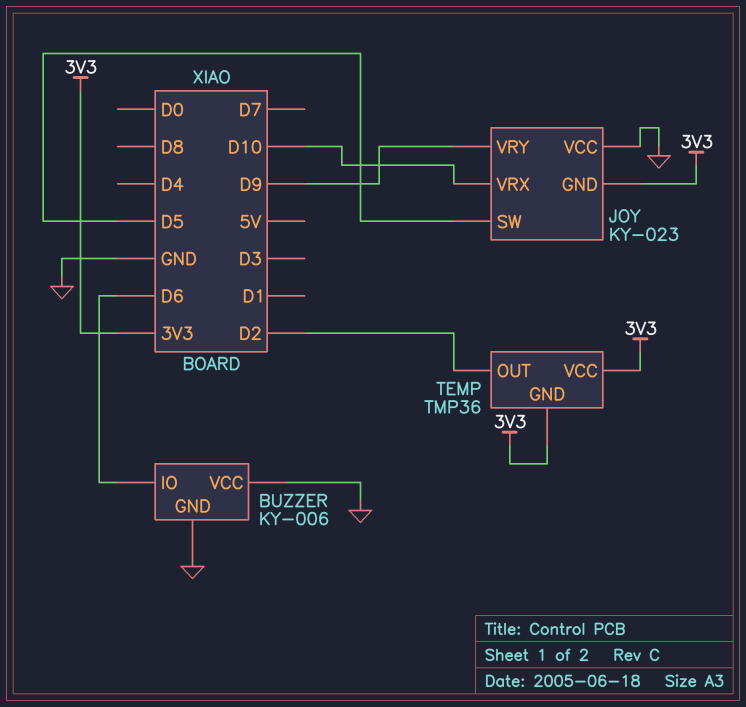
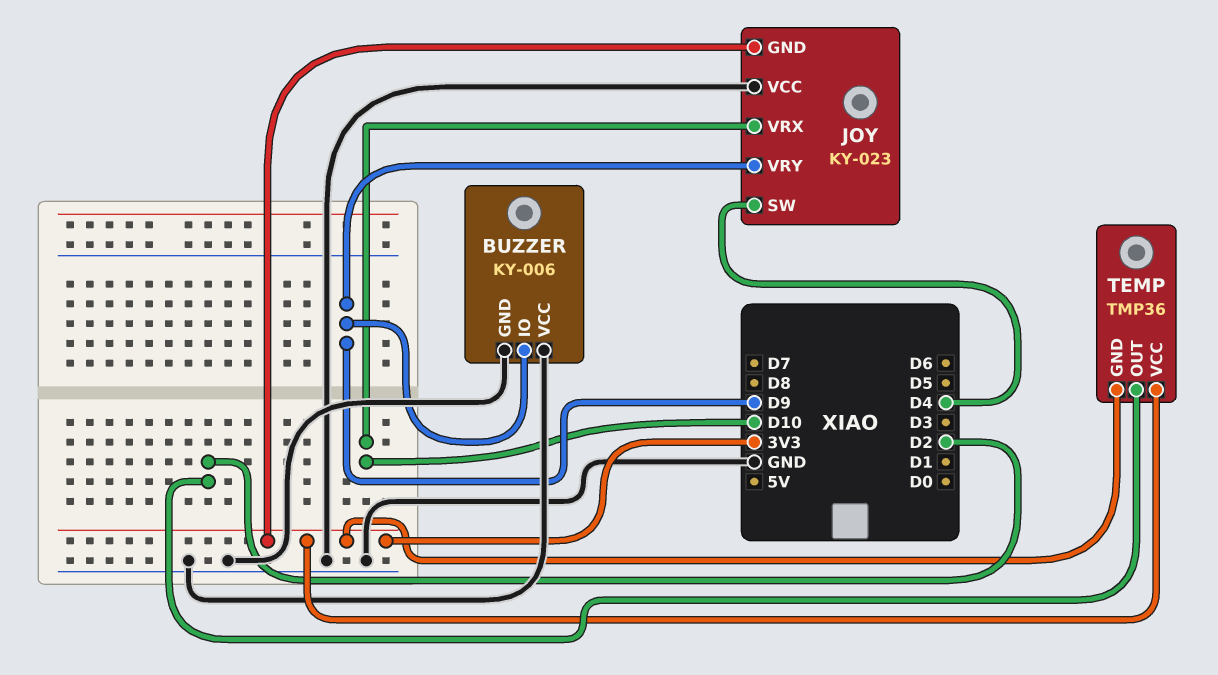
BUZZER pin IO: D6 -> D9
JOY pin SW: D5 -> D4

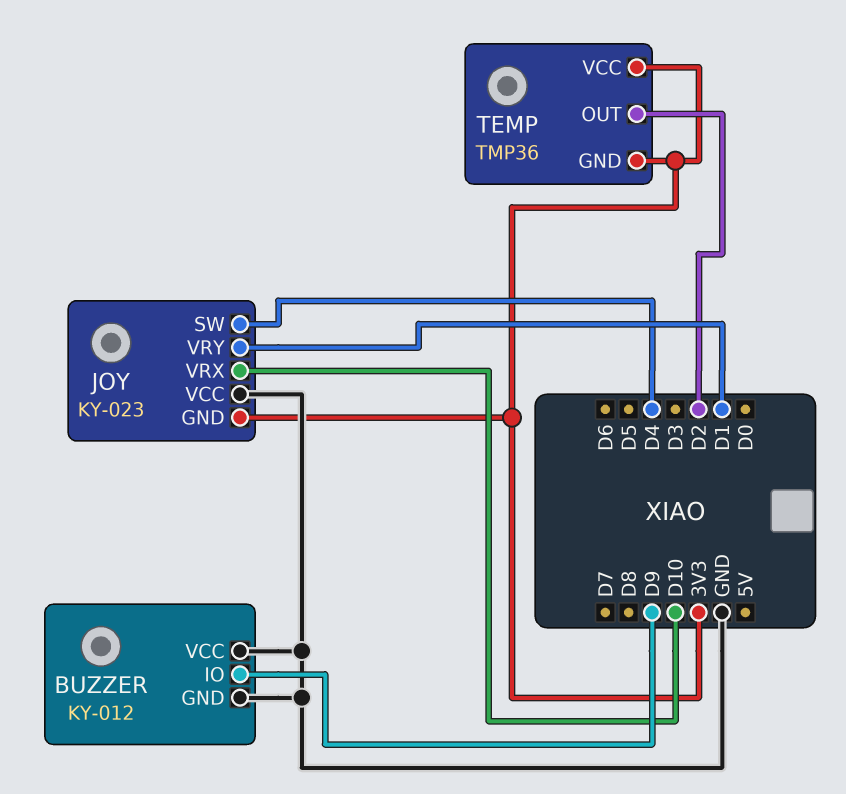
BUZZER: KY-006 -> KY-012
JOY pin VRY: D9 -> D1

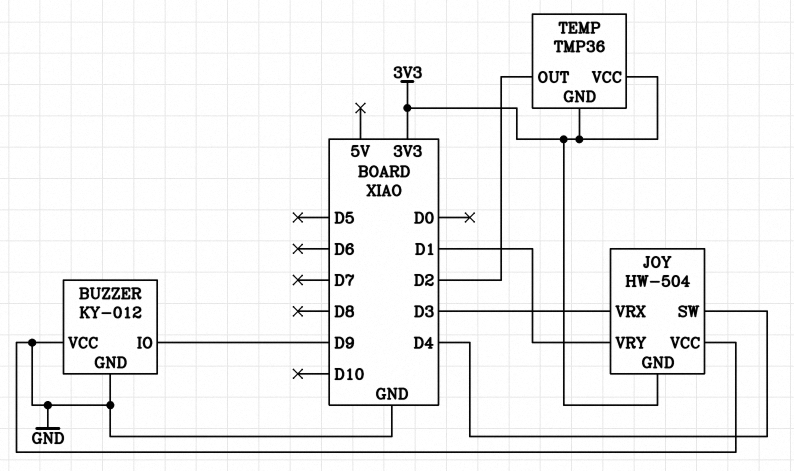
JOY: KY-023 -> HW-504
JOY pin VRX: D10 -> D3

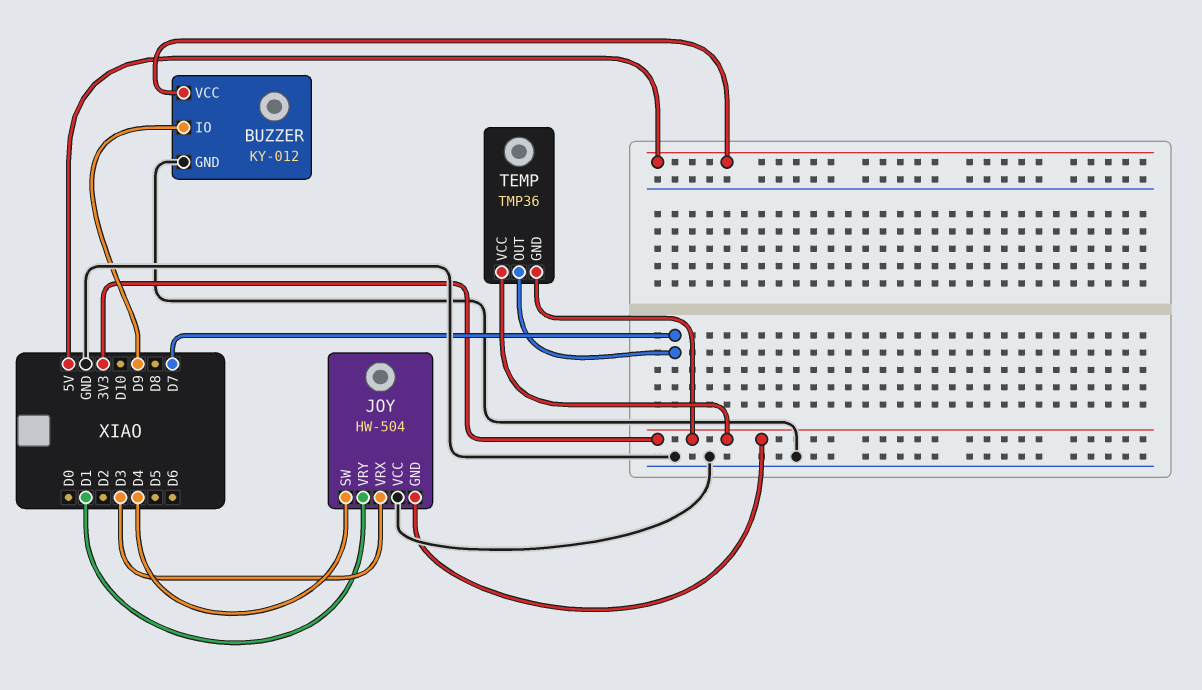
BUZZER pin VCC: GND -> 5V
TEMP pin OUT: D2 -> D7

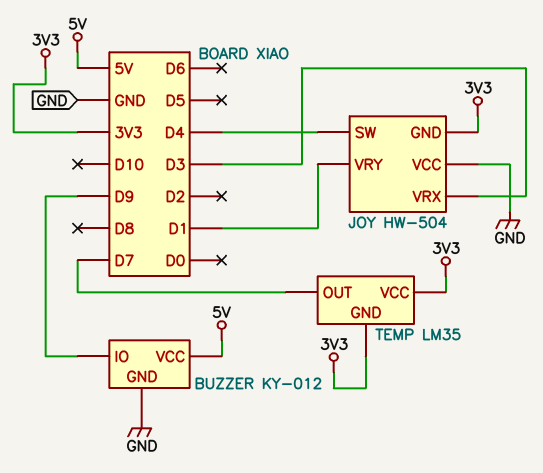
TEMP: TMP36 -> LM35

